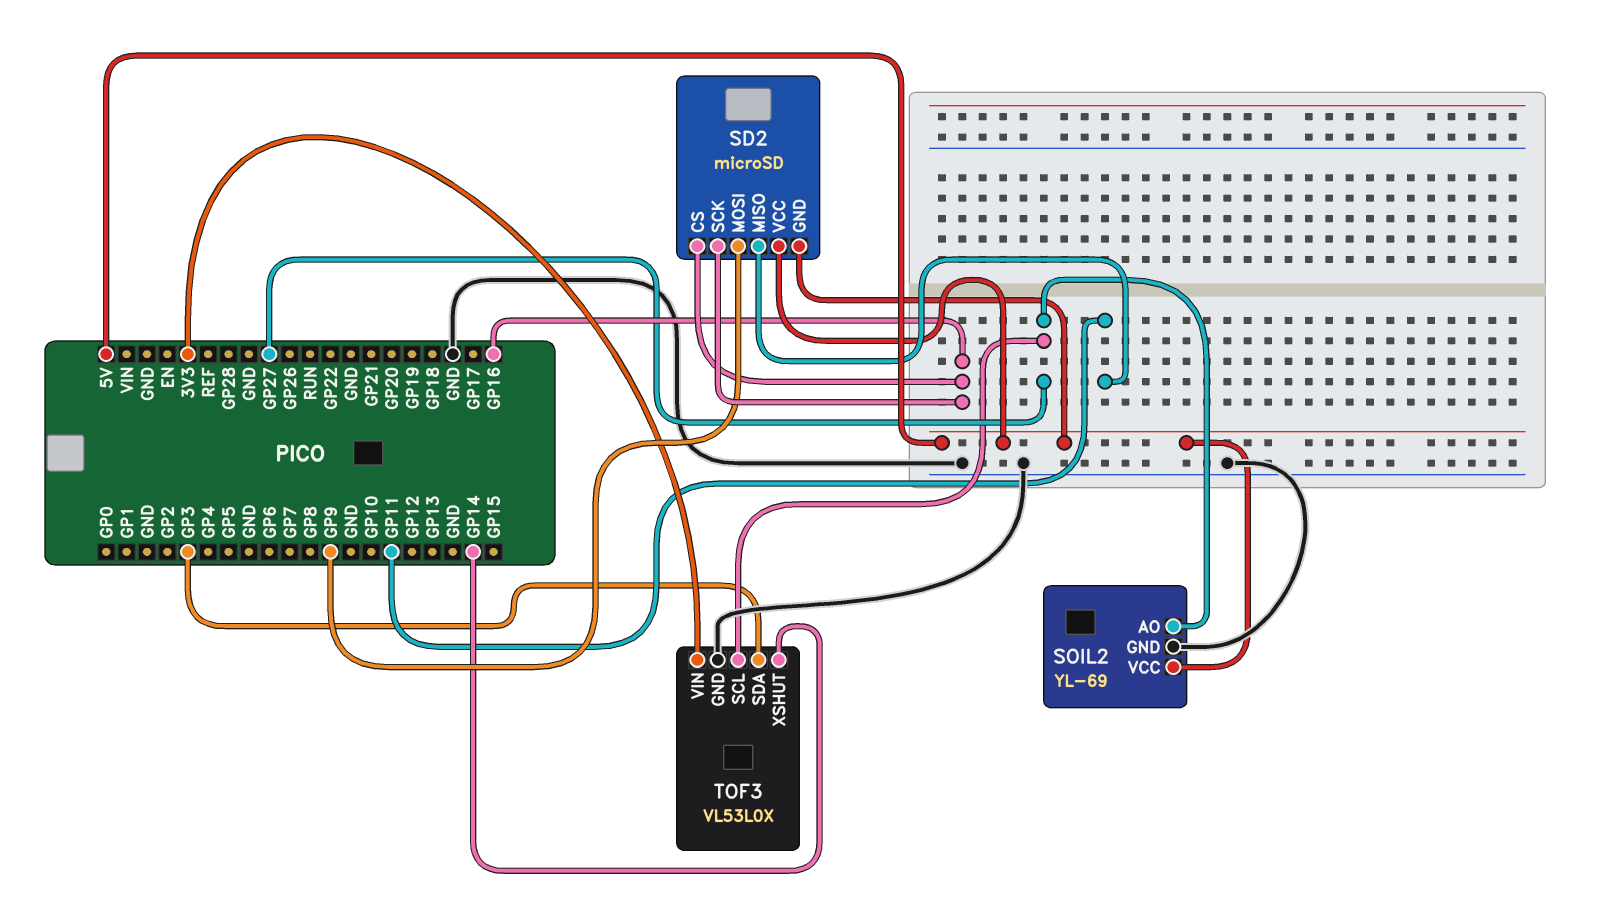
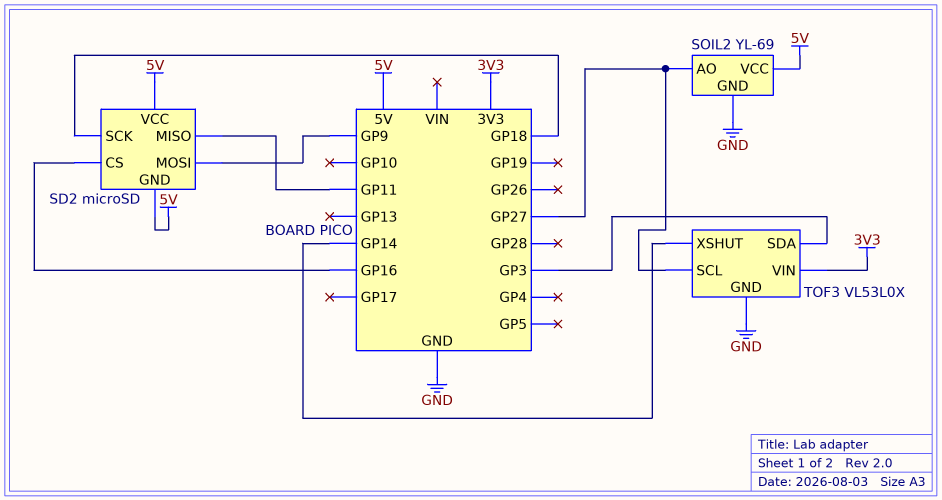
SD2 pin SCK: GP16 -> GP18

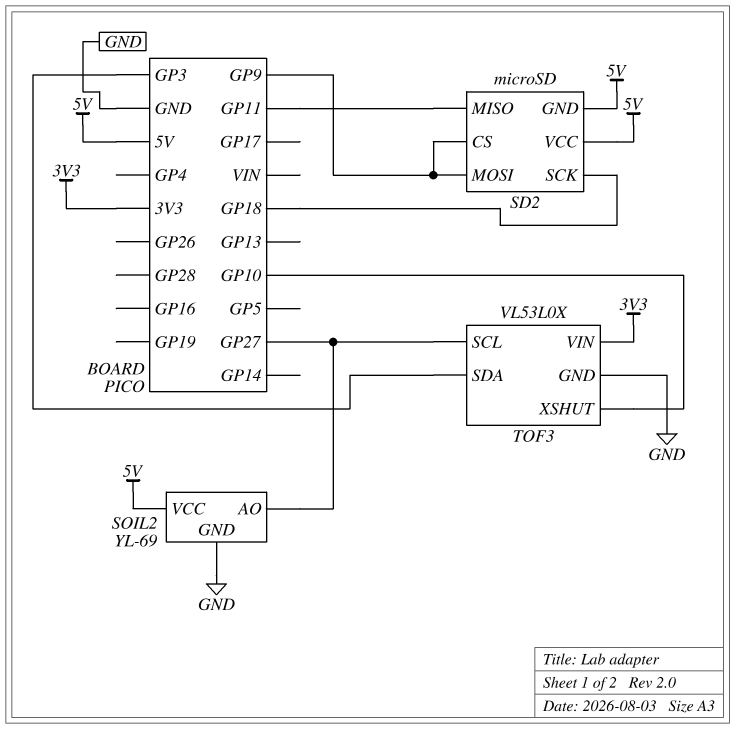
SD2 pin CS: GP16 -> GP9
TOF3 pin XSHUT: GP14 -> GP10

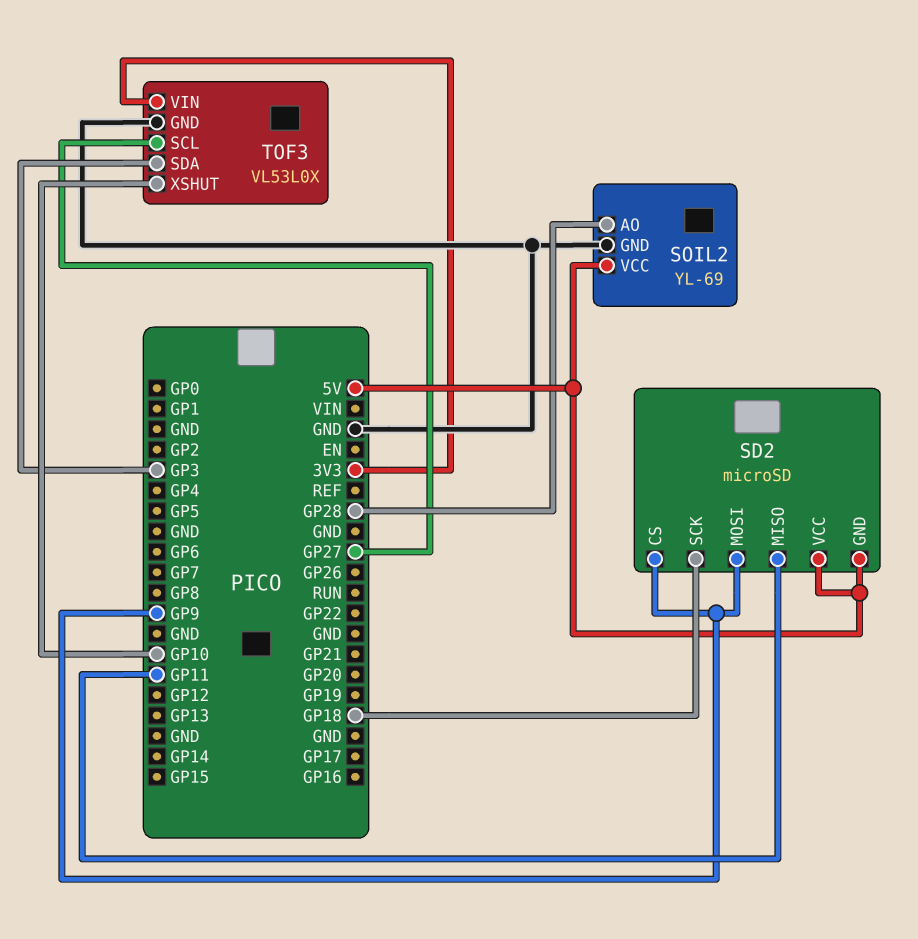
SOIL2 pin AO: GP27 -> GP28

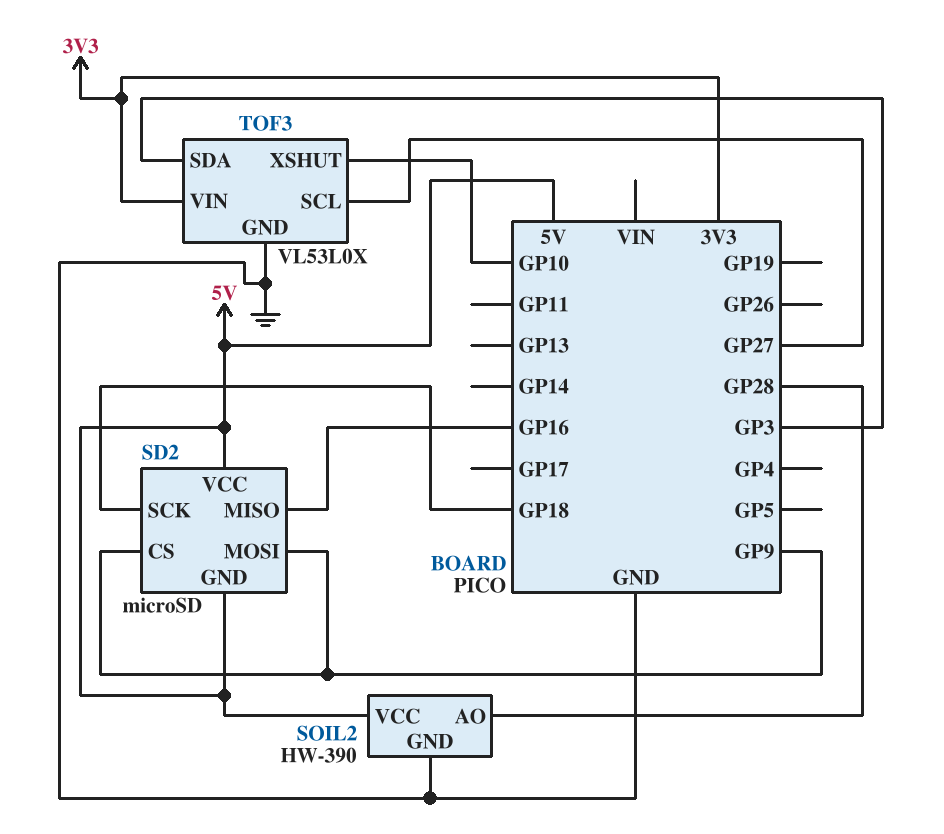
SD2 pin MISO: GP11 -> GP16
SOIL2: YL-69 -> HW-390

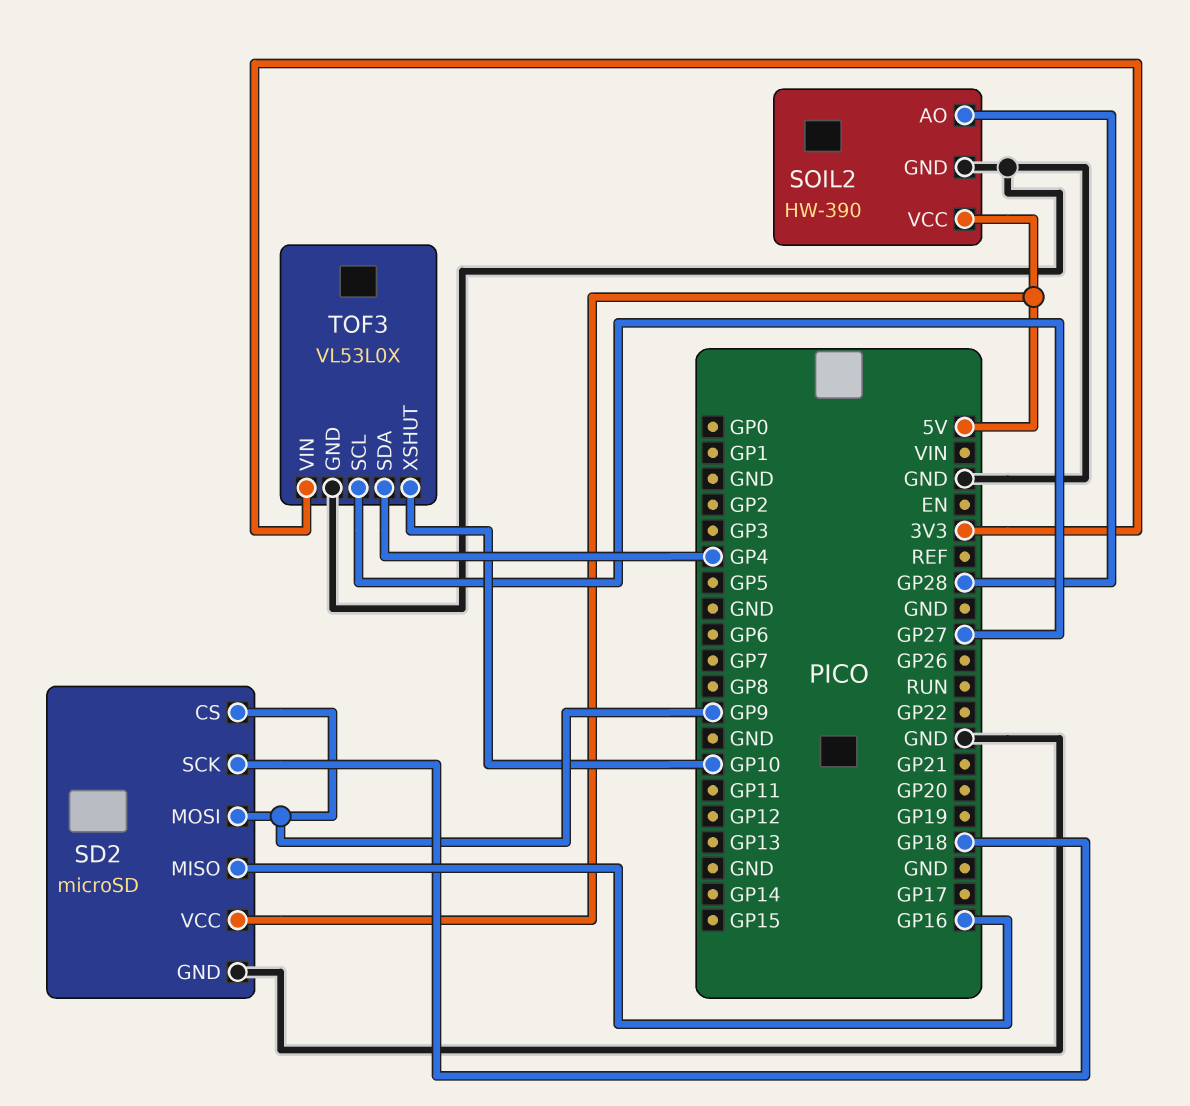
SD2 pin GND: 5V -> GND
TOF3 pin SDA: GP3 -> GP4

